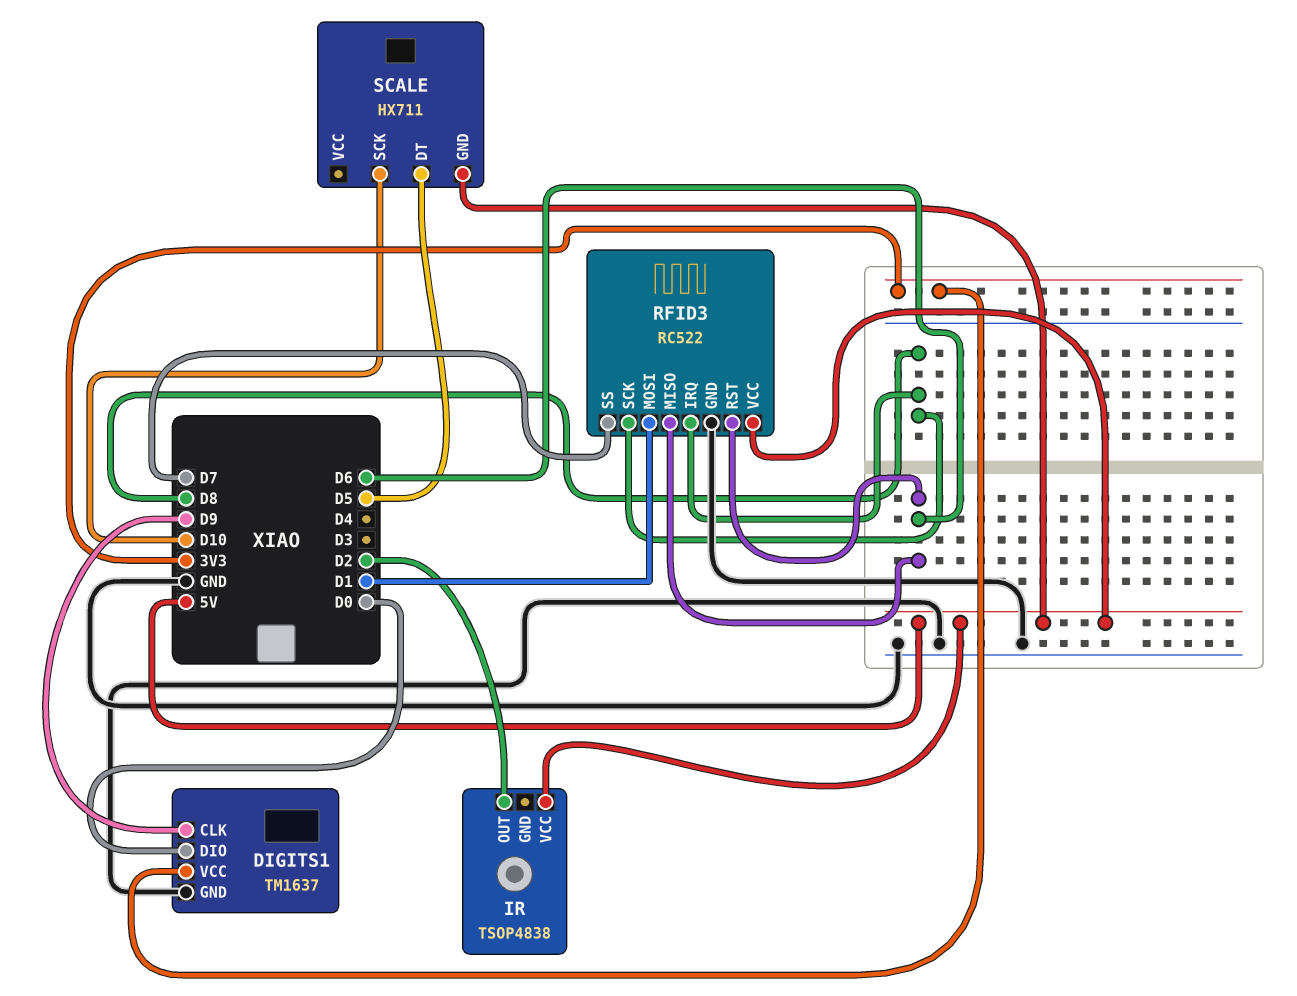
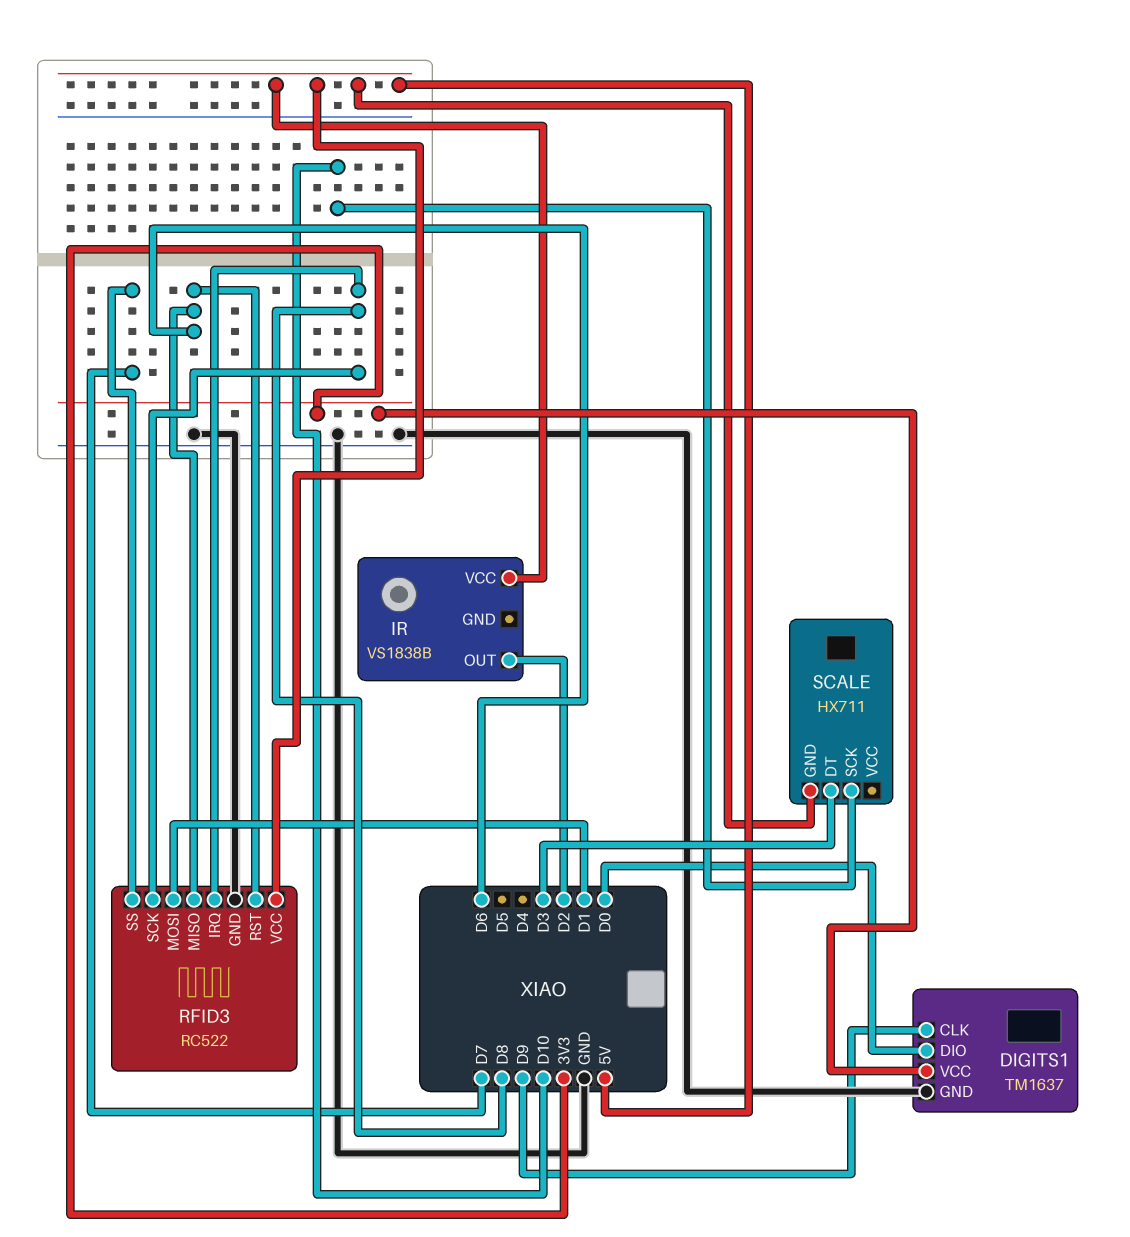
IR: TSOP4838 -> VS1838B
SCALE pin DT: D5 -> D3

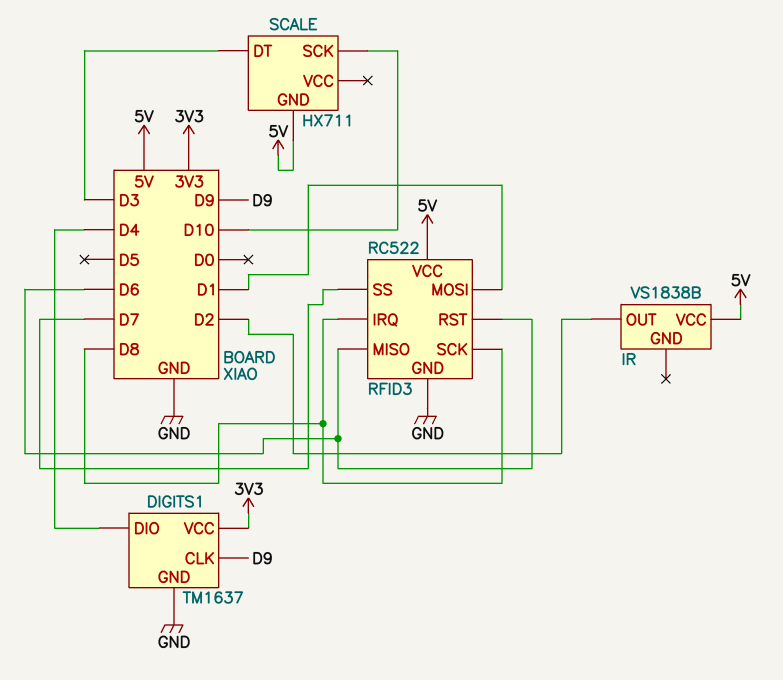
DIGITS1 pin DIO: D0 -> D4

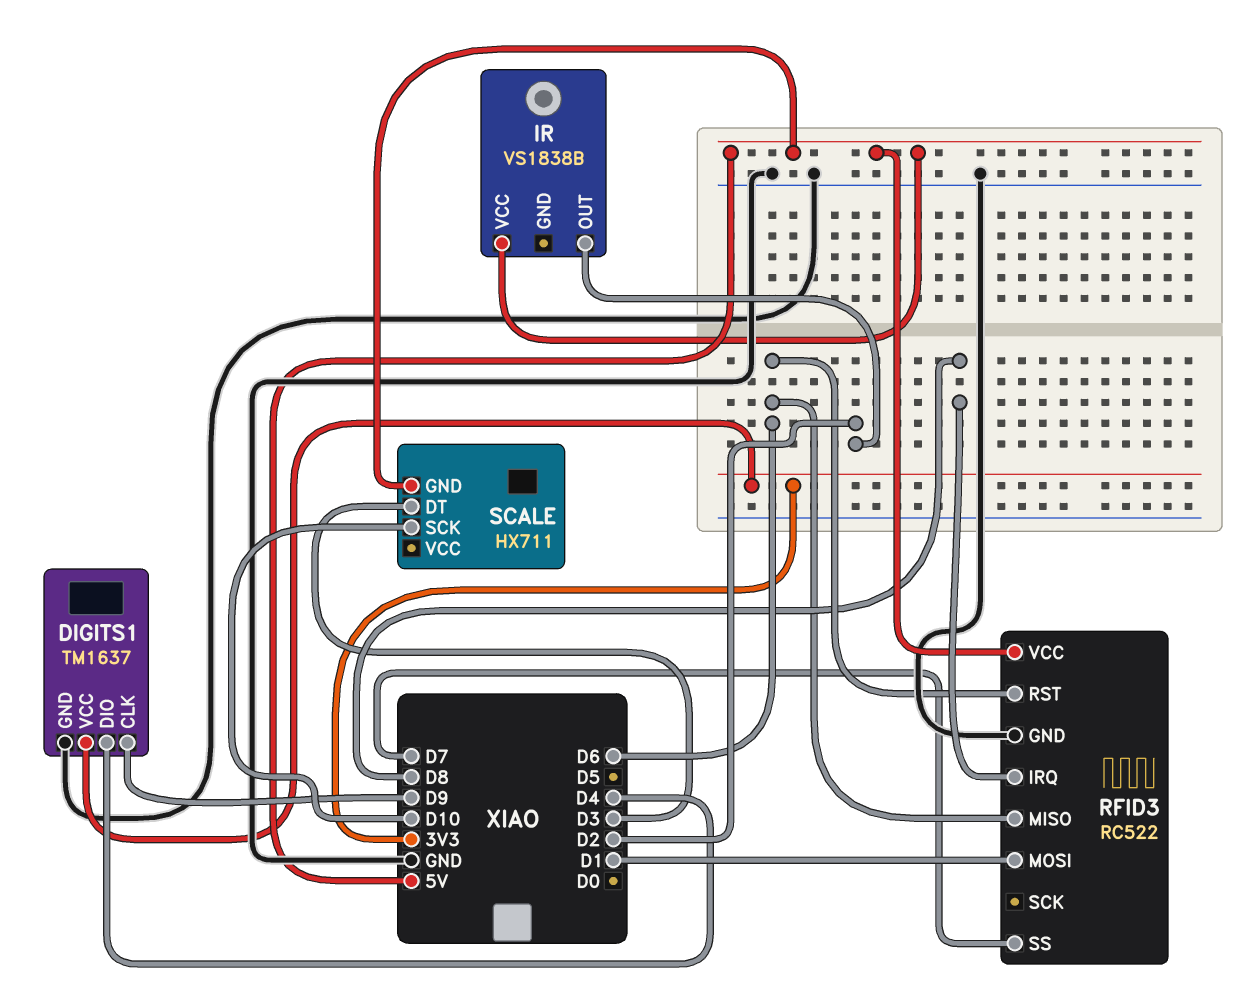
RFID3 pin SCK: D8 -> none

